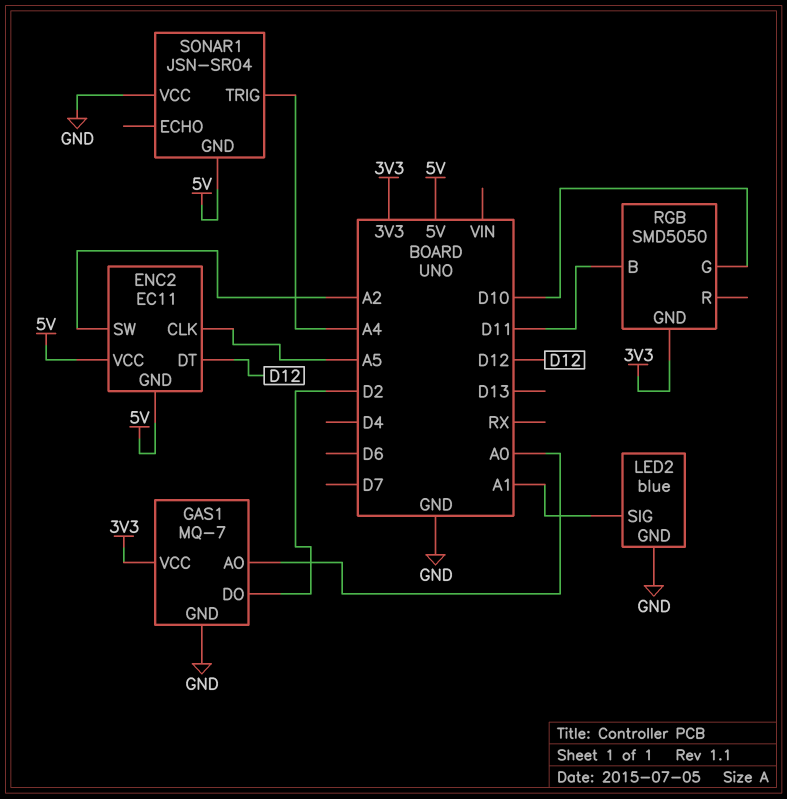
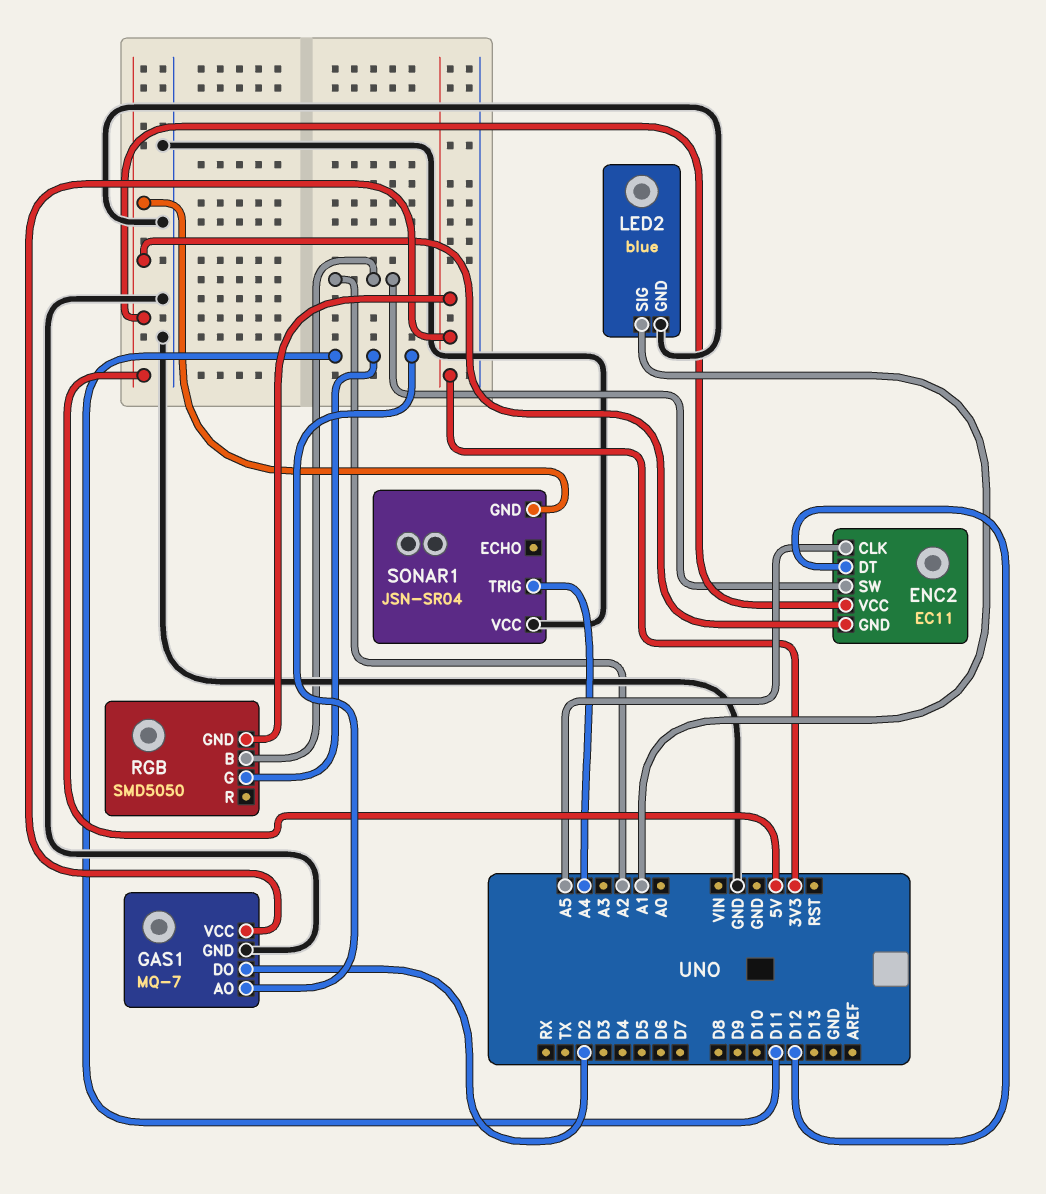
GAS1 pin AO: A0 -> D11
RGB pin B: D11 -> A2
RGB pin G: D10 -> D11

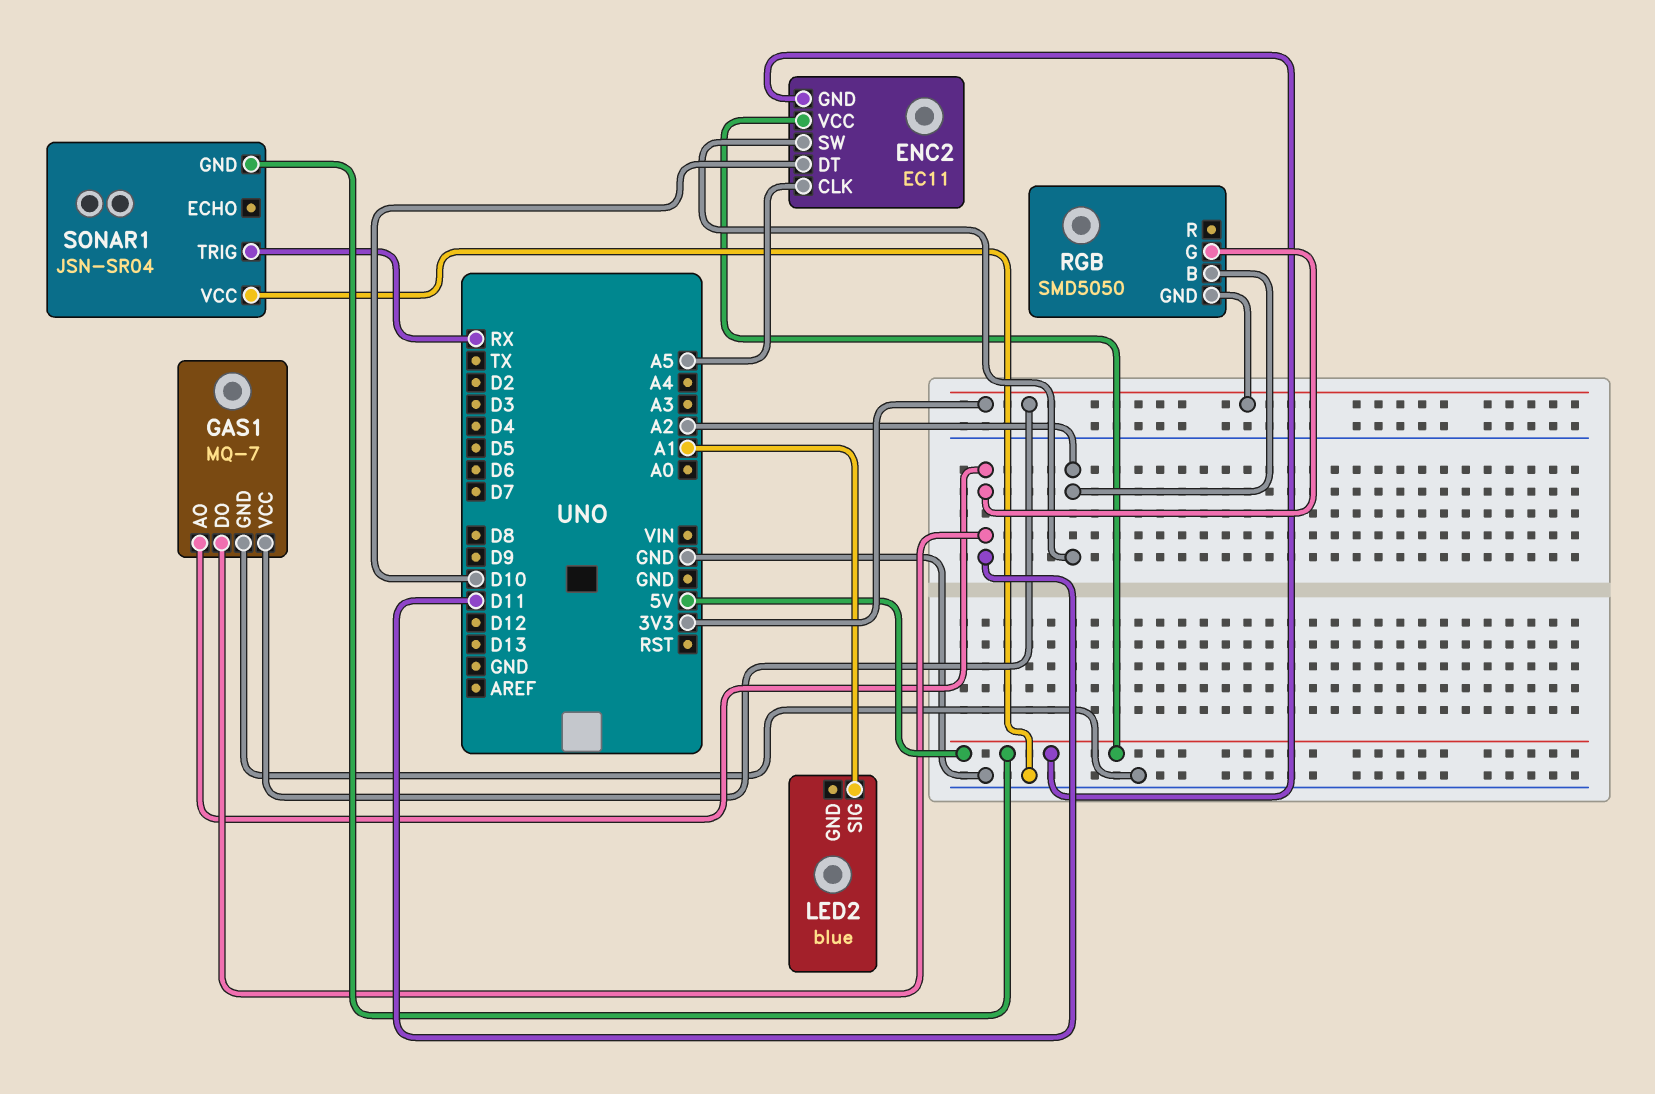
ENC2 pin DT: D12 -> D10
GAS1 pin DO: D2 -> D11
LED2 pin GND: GND -> none
SONAR1 pin TRIG: A4 -> RX

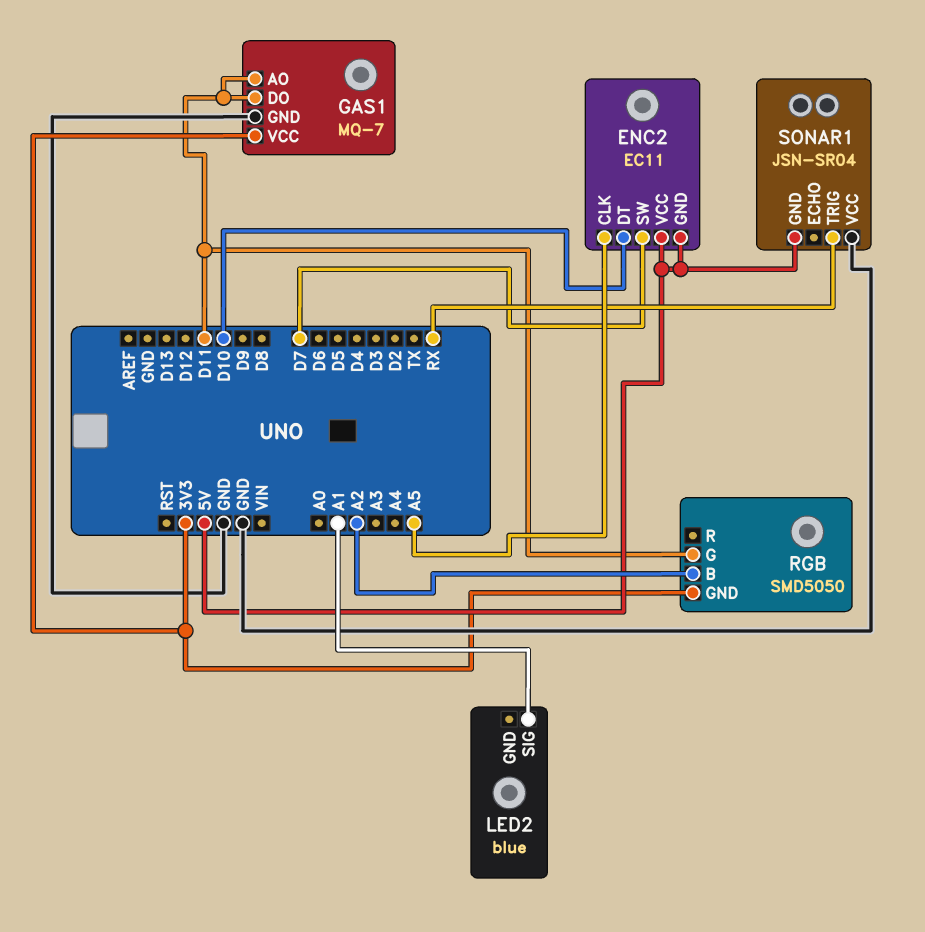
ENC2 pin SW: A2 -> D7

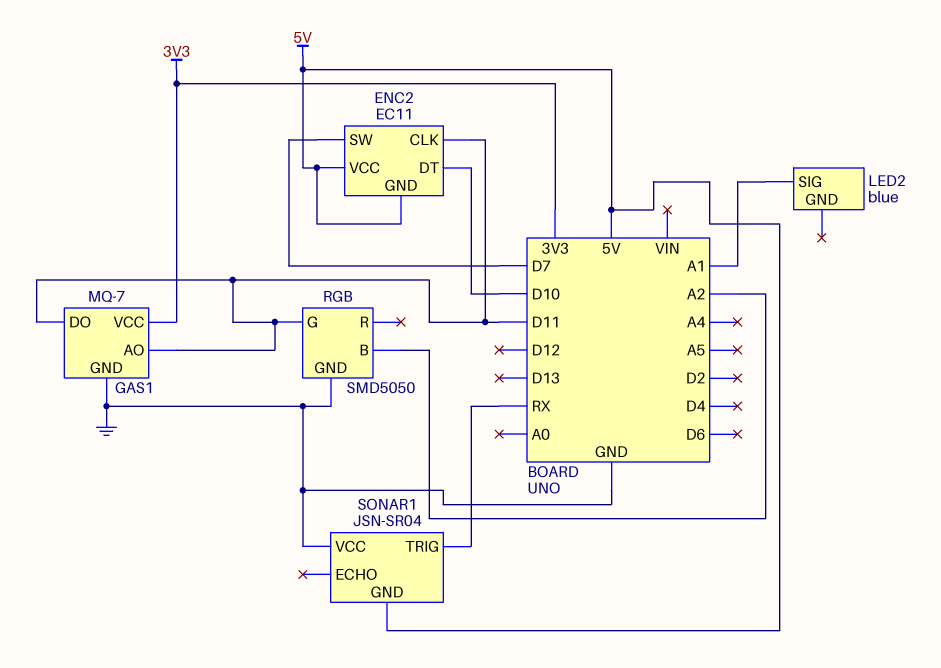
ENC2 pin CLK: A5 -> D11
RGB pin GND: 3V3 -> GND

